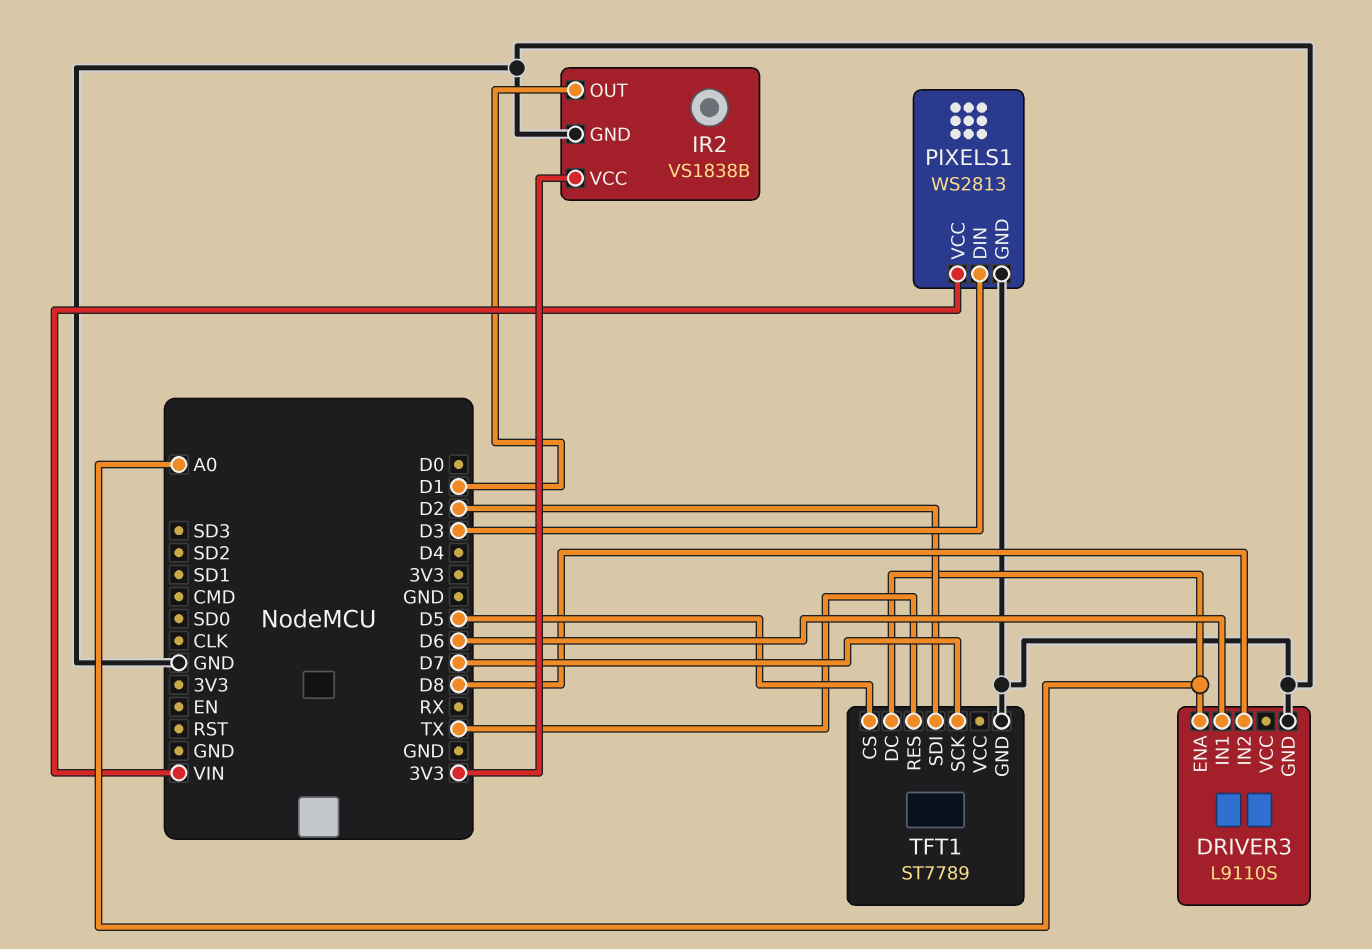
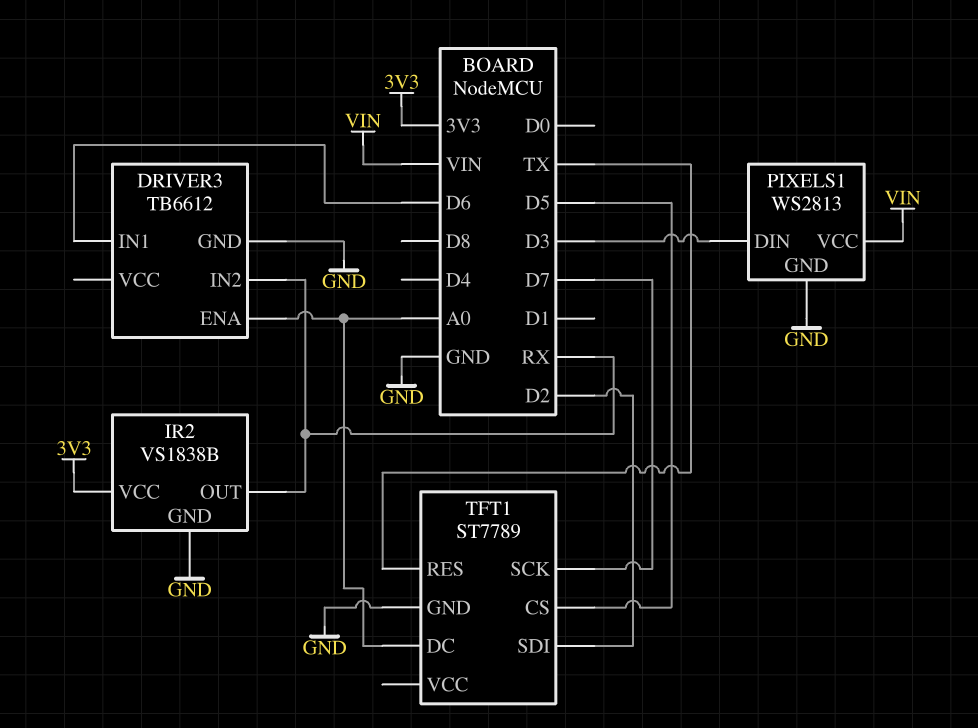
DRIVER3: L9110S -> TB6612
DRIVER3 pin IN2: D8 -> RX
IR2 pin OUT: D1 -> RX

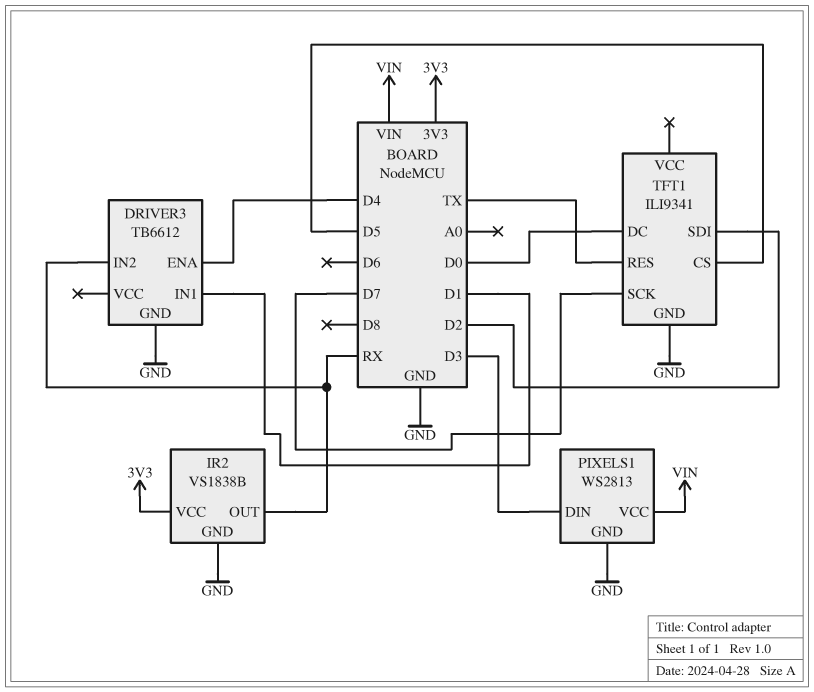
DRIVER3 pin ENA: A0 -> D4
DRIVER3 pin IN1: D6 -> D1
TFT1: ST7789 -> ILI9341
TFT1 pin DC: A0 -> D0

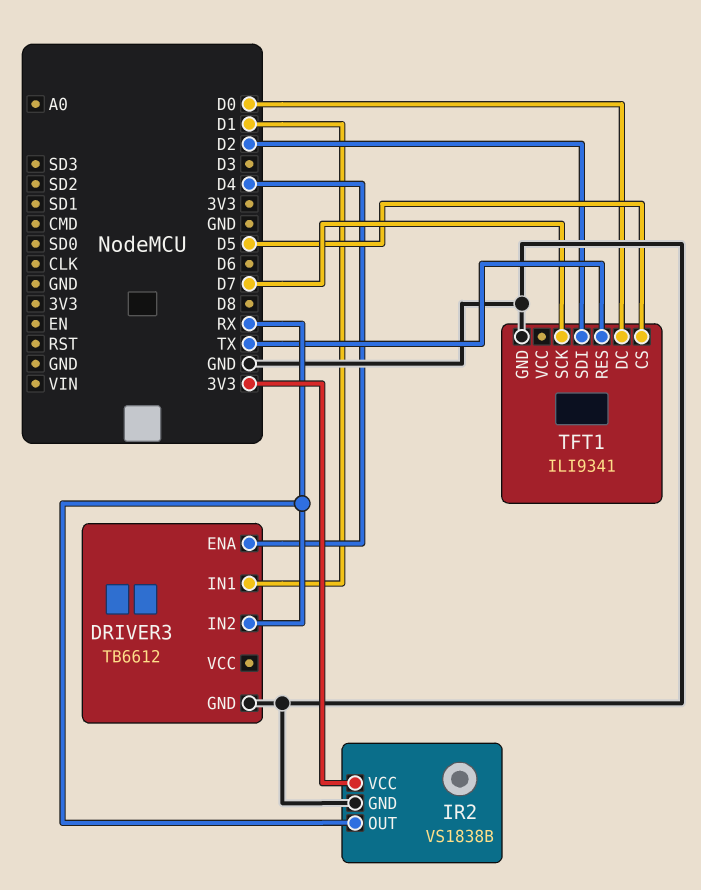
PIXELS1: WS2813 -> none
PIXELS1 pin DIN: D3 -> none
PIXELS1 pin GND: GND -> none
PIXELS1 pin VCC: VIN -> none

